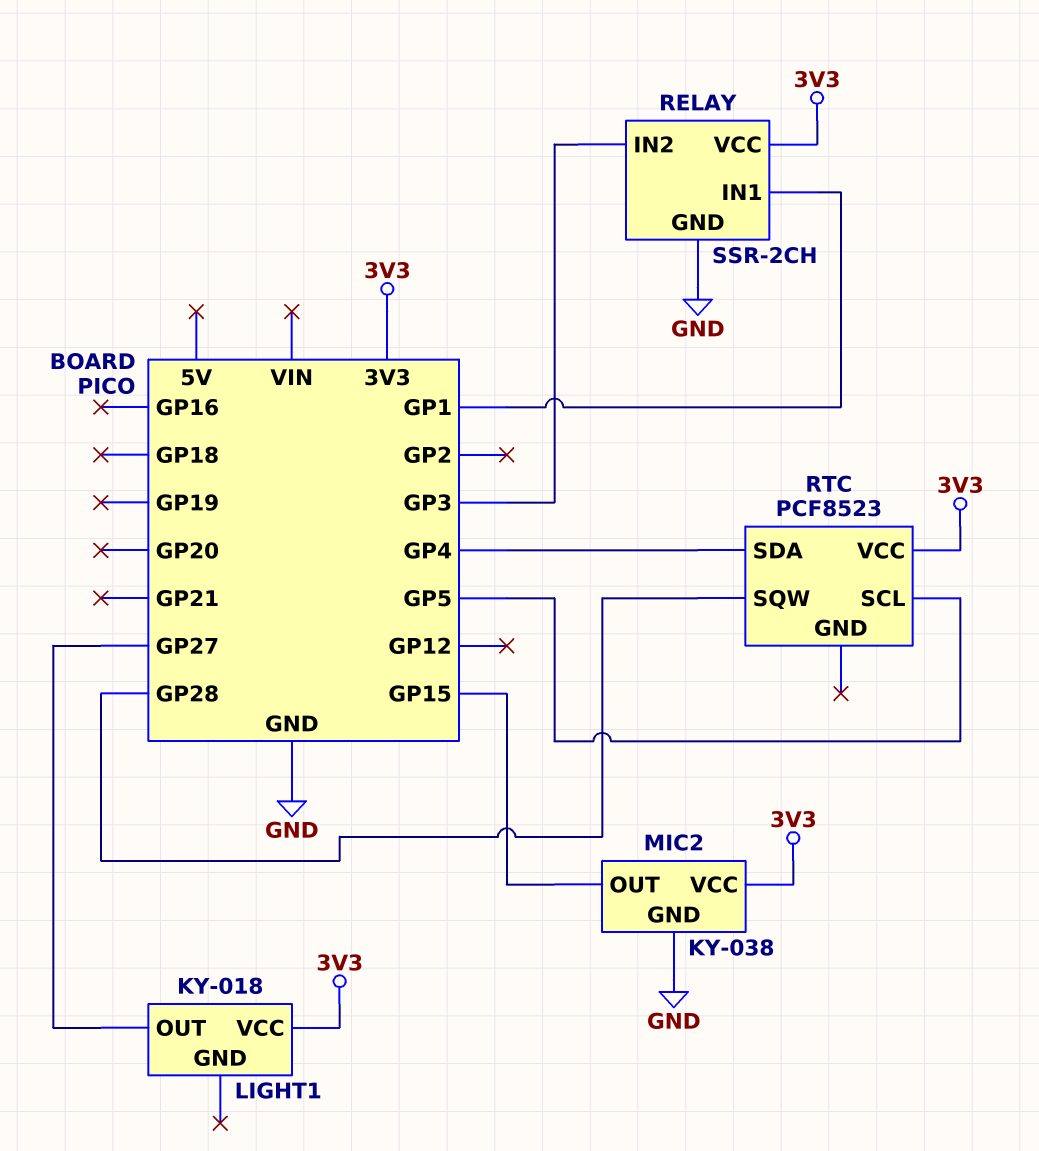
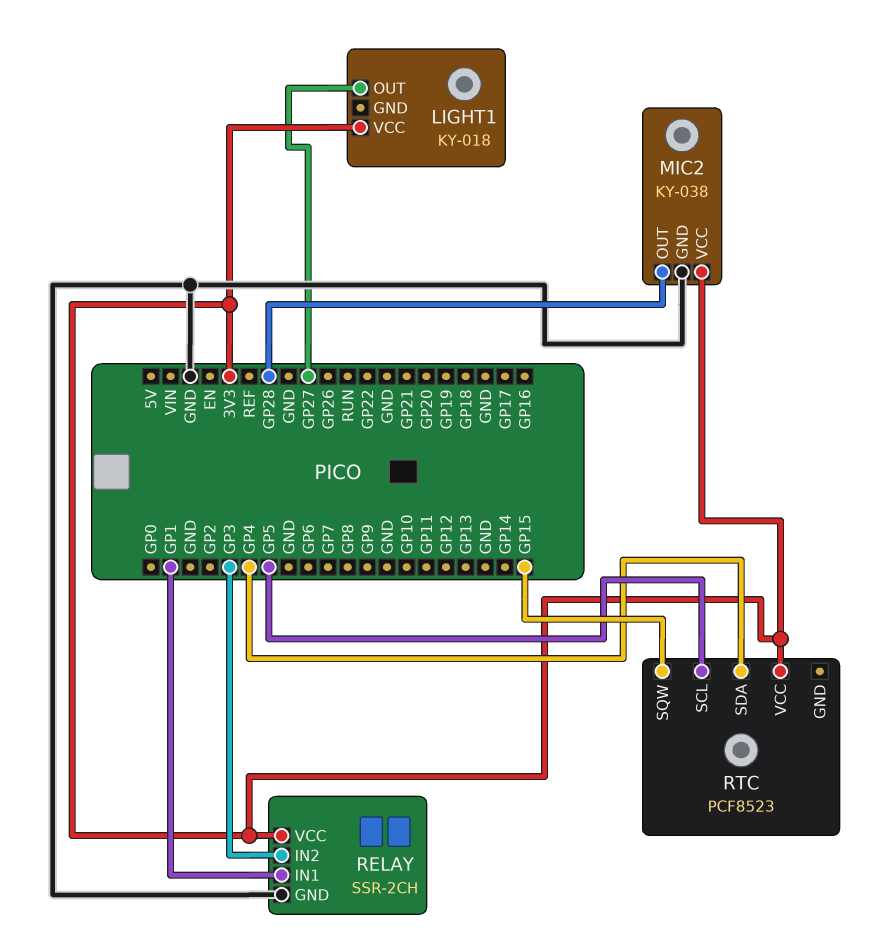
MIC2 pin OUT: GP15 -> GP28
RTC pin SQW: GP28 -> GP15

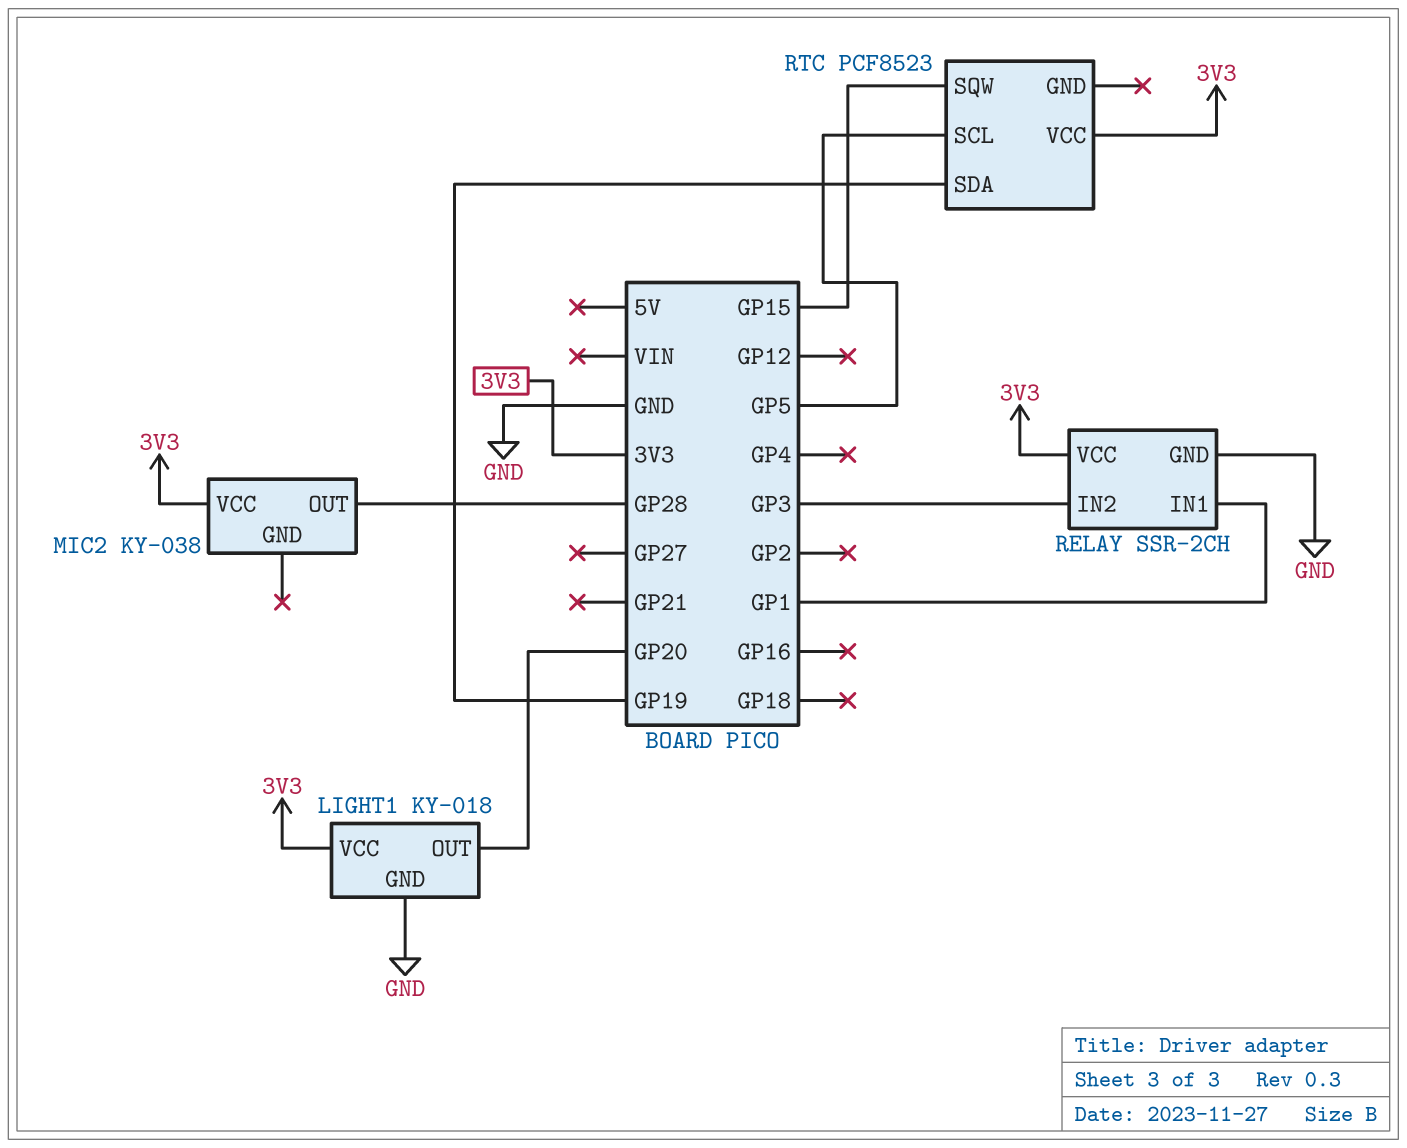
LIGHT1 pin GND: none -> GND
LIGHT1 pin OUT: GP27 -> GP20
MIC2 pin GND: GND -> none
RTC pin SDA: GP4 -> GP19

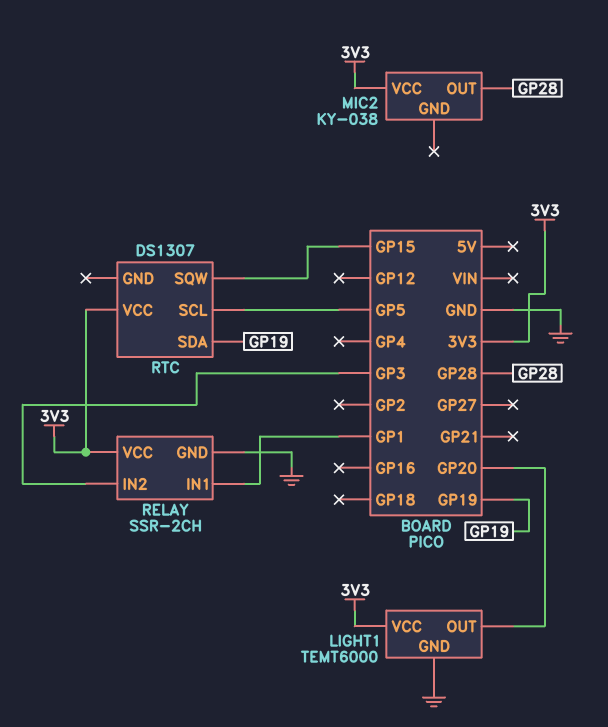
LIGHT1: KY-018 -> TEMT6000
RTC: PCF8523 -> DS1307

